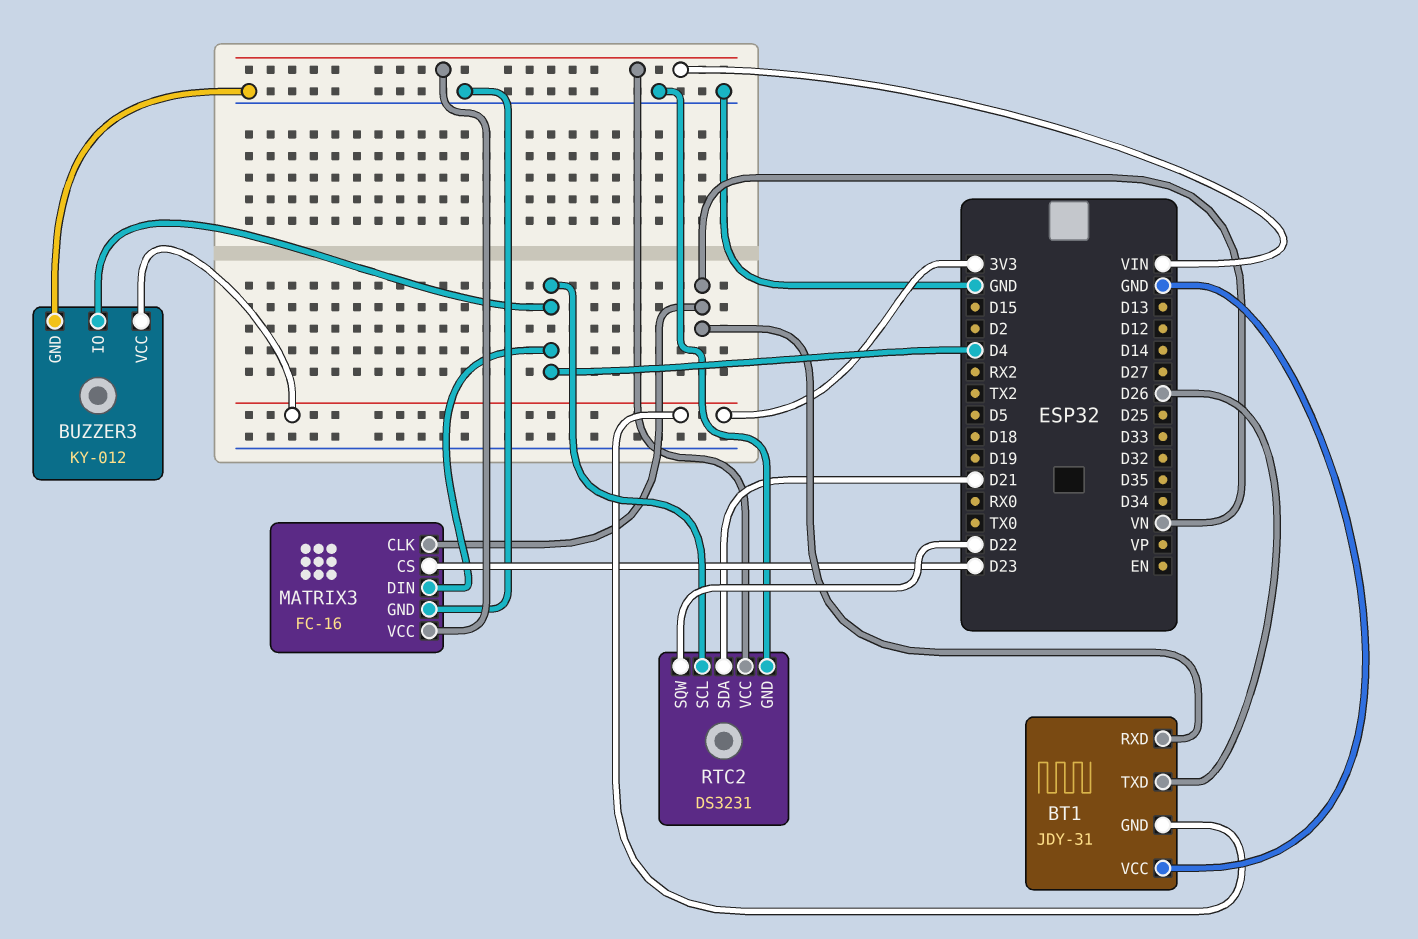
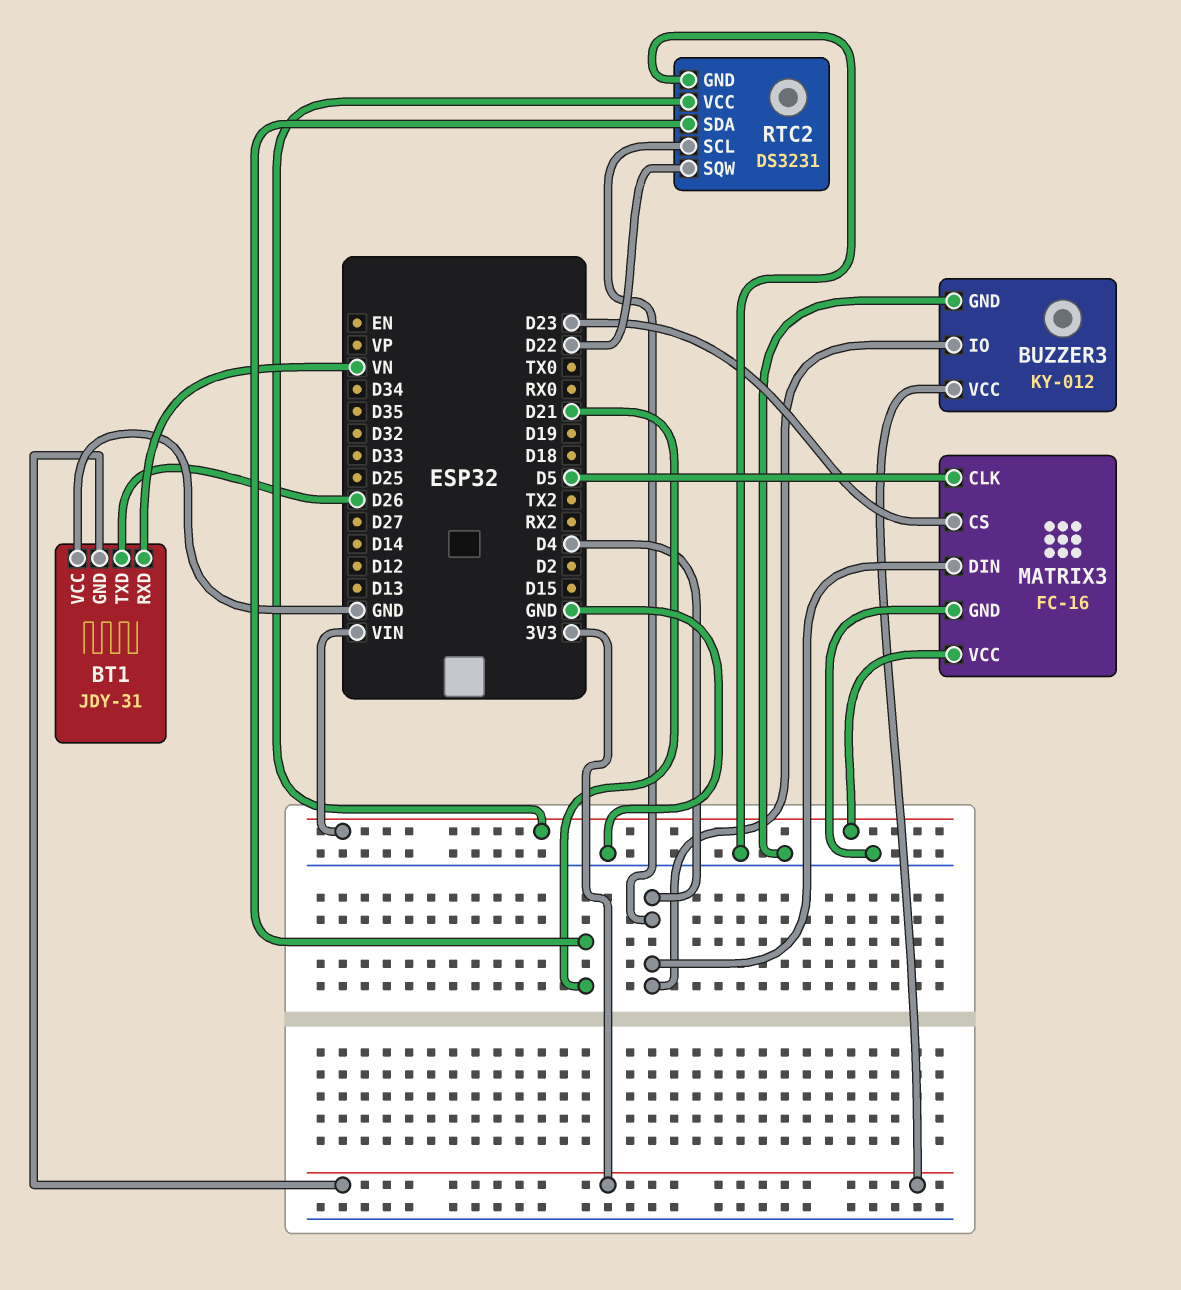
MATRIX3 pin CLK: VN -> D5

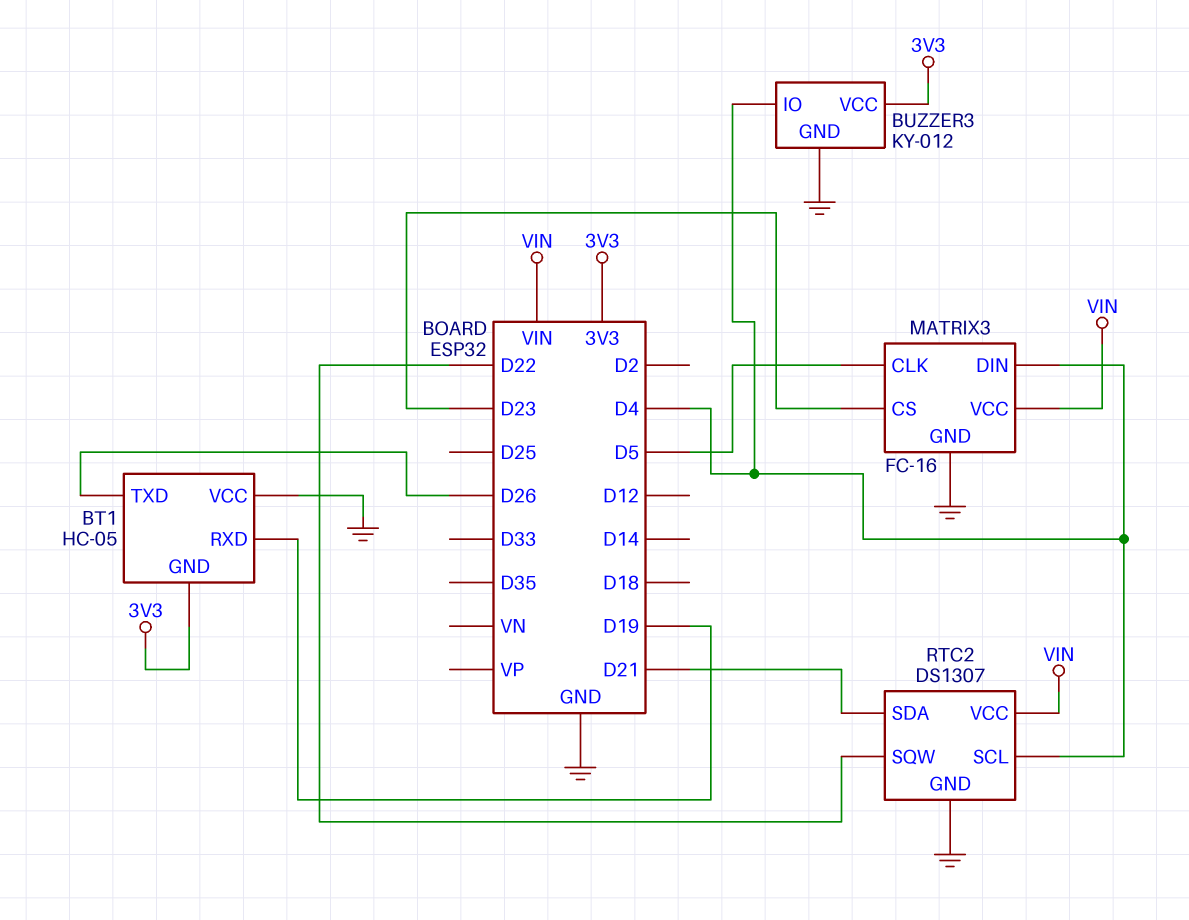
BT1: JDY-31 -> HC-05
BT1 pin RXD: VN -> D19
RTC2: DS3231 -> DS1307

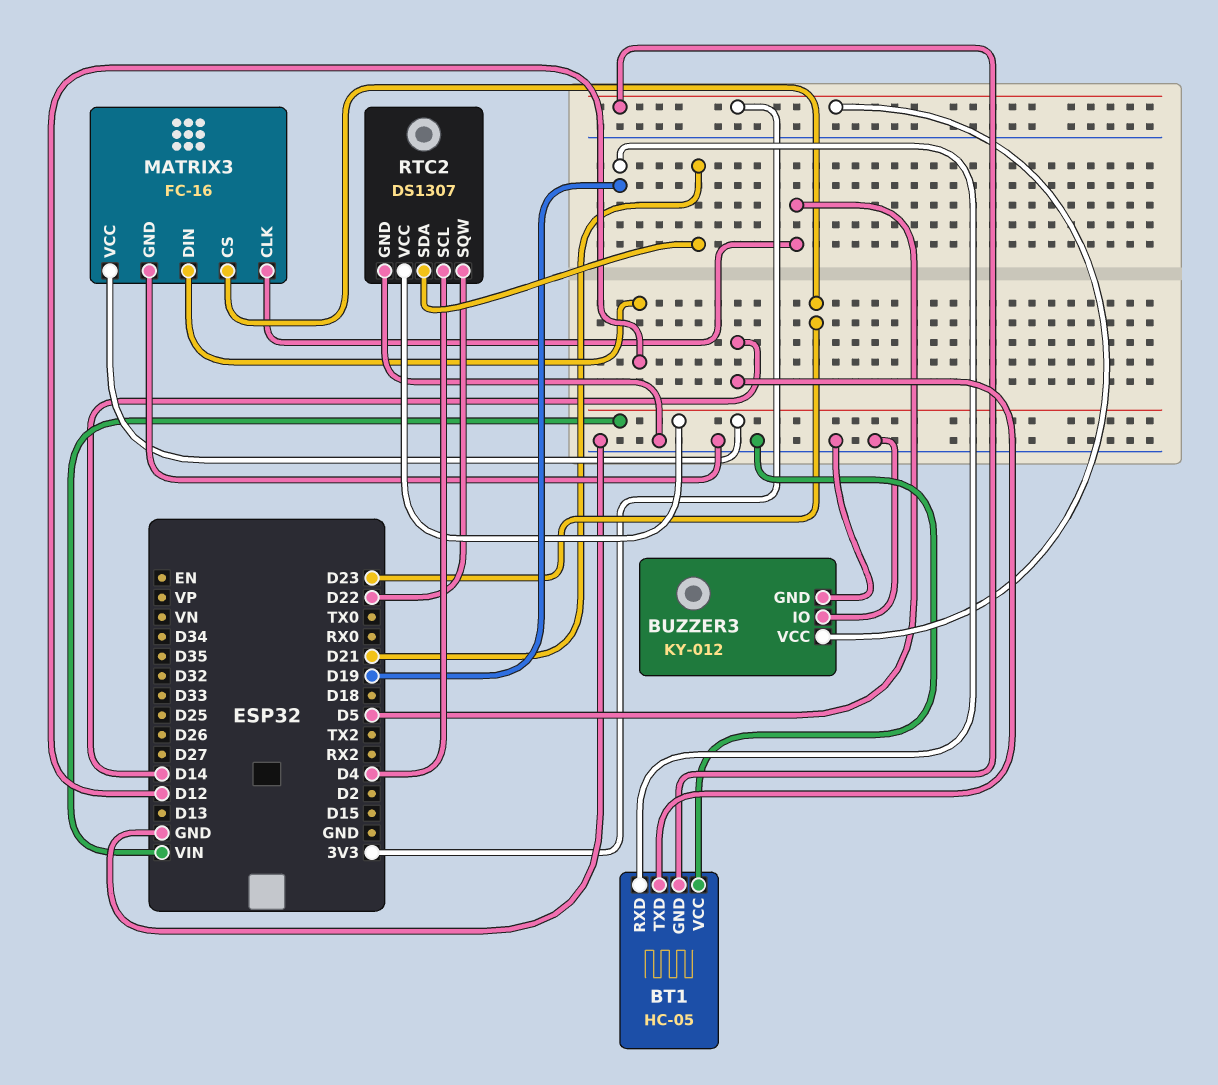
BT1 pin TXD: D26 -> D14
BUZZER3 pin IO: D4 -> GND
MATRIX3 pin DIN: D4 -> D12

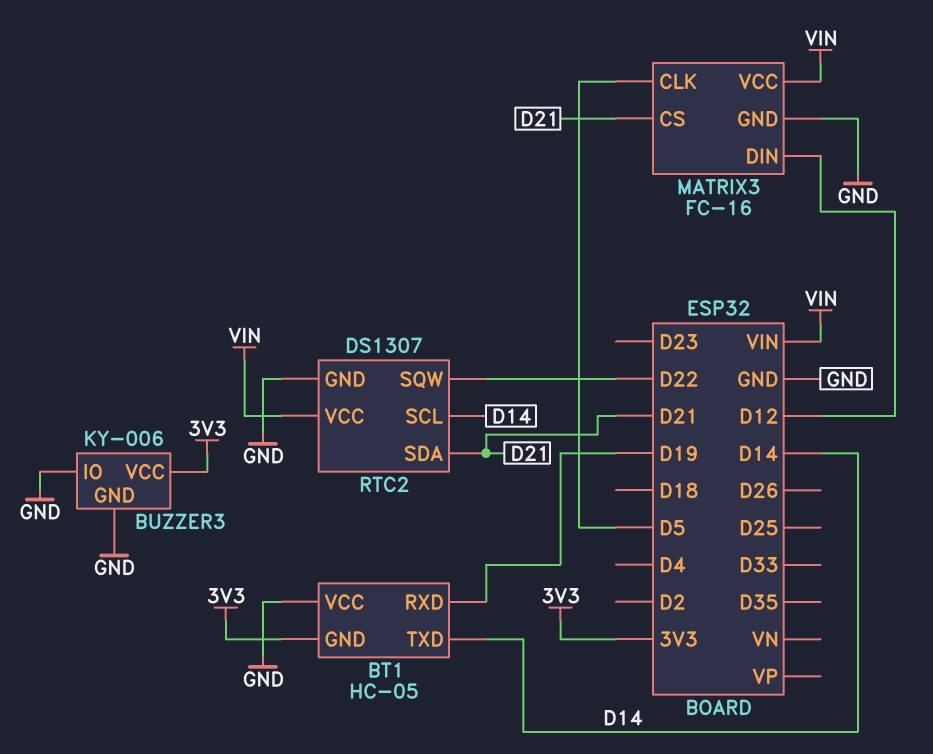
BUZZER3: KY-012 -> KY-006
MATRIX3 pin CS: D23 -> D21
RTC2 pin SCL: D4 -> D14

